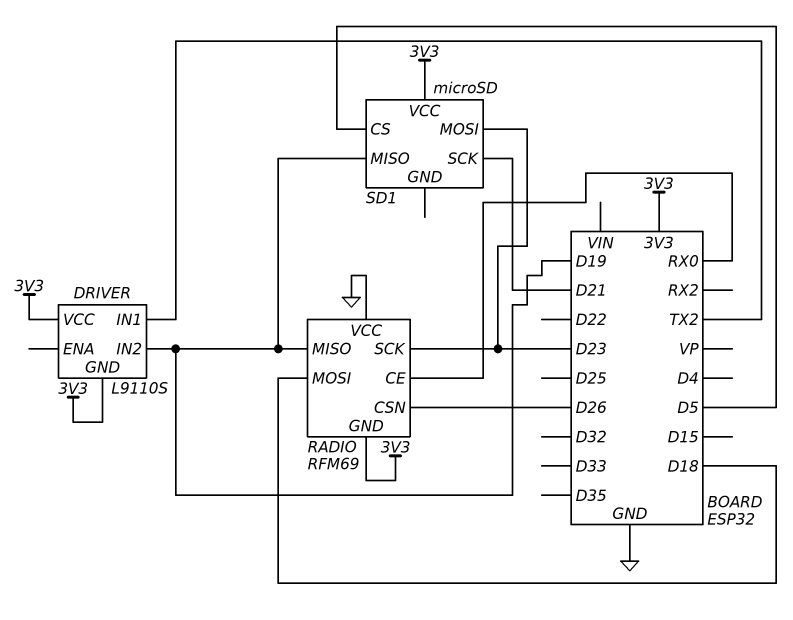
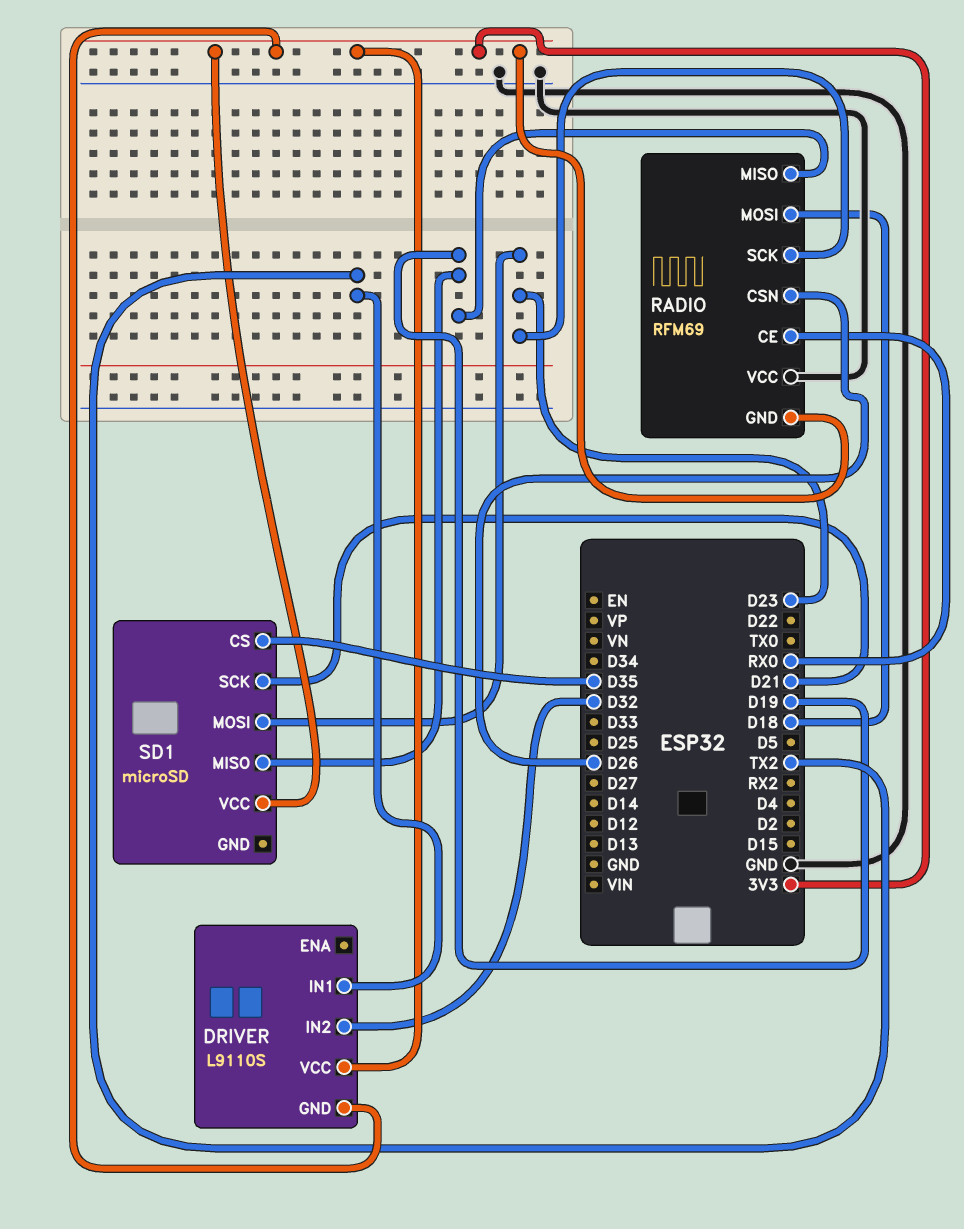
DRIVER pin IN2: D19 -> D32
SD1 pin CS: D5 -> D35

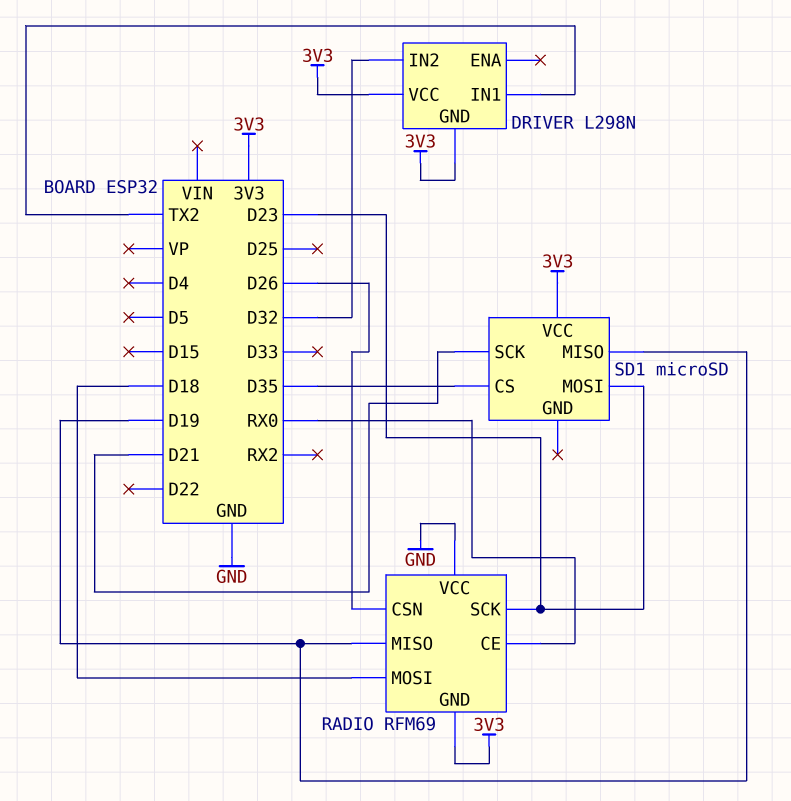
DRIVER: L9110S -> L298N

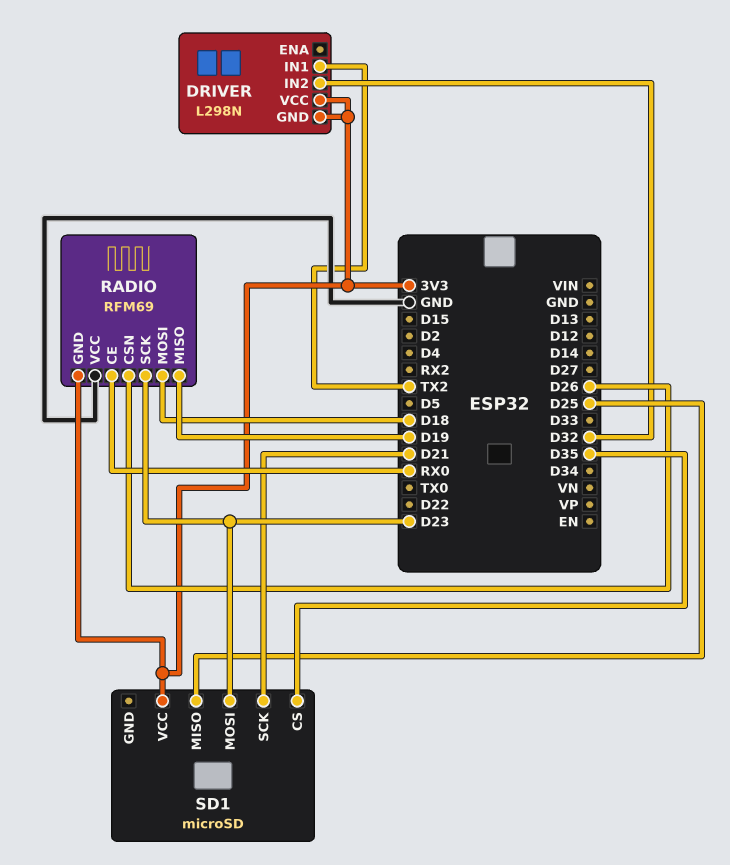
SD1 pin MISO: D19 -> D25

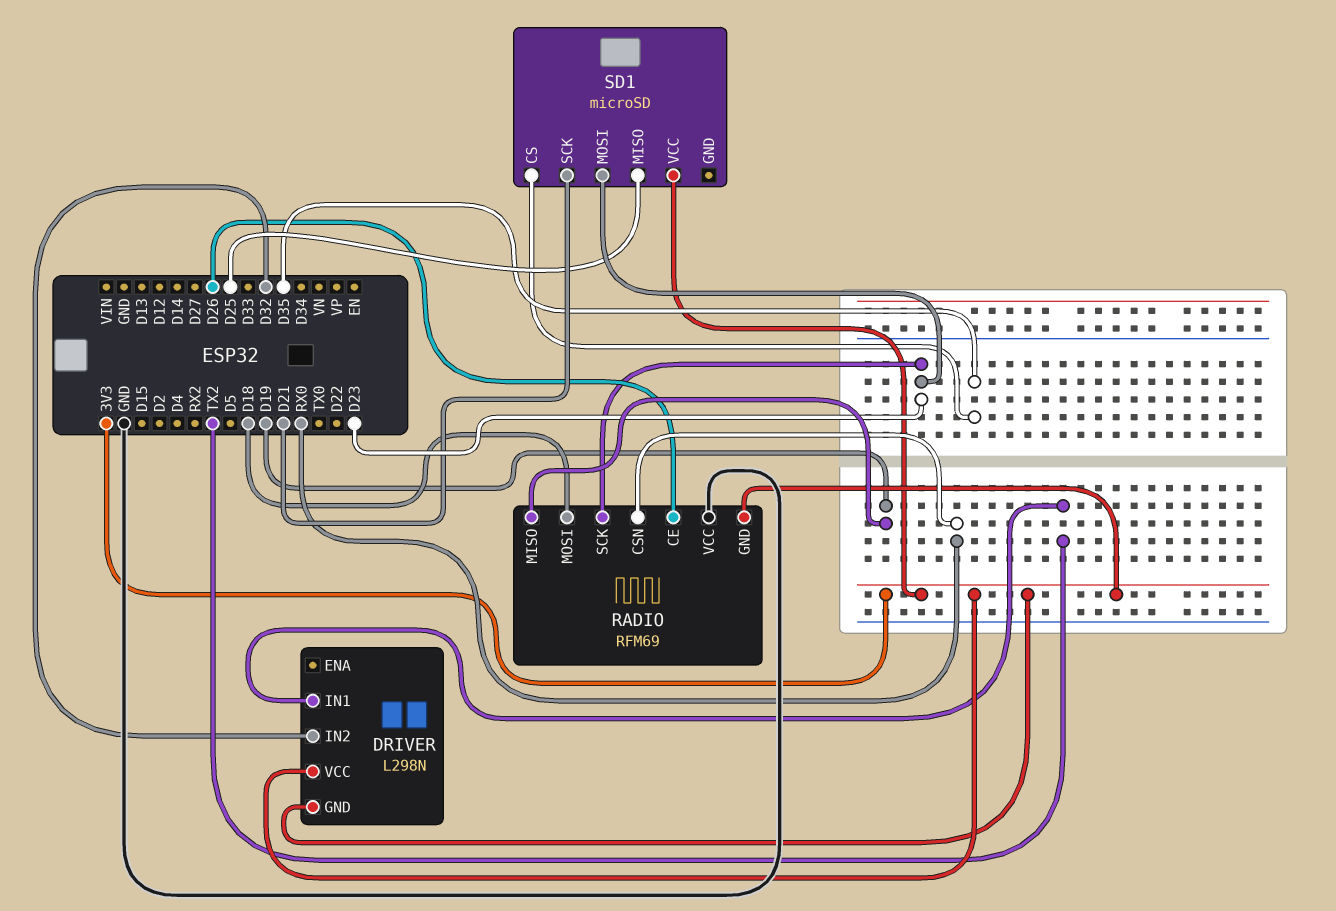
RADIO pin CE: RX0 -> D26
RADIO pin CSN: D26 -> RX0

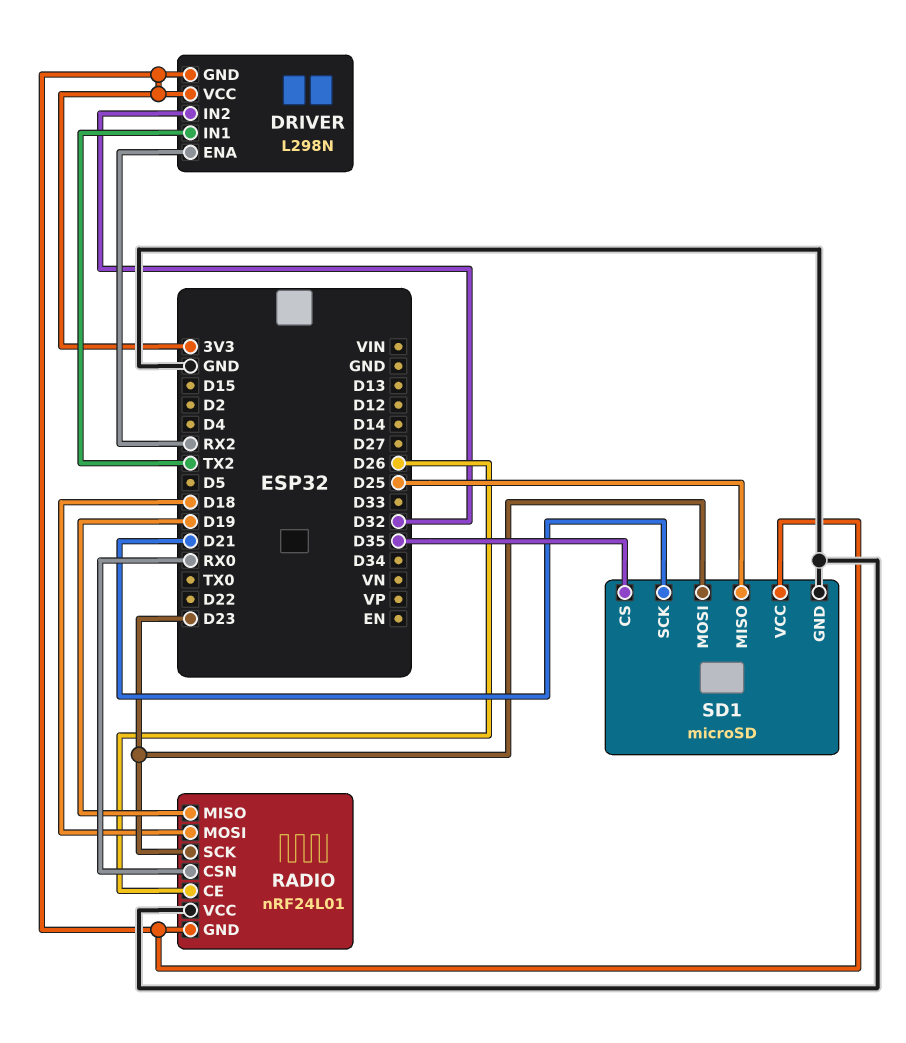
DRIVER pin ENA: none -> RX2
RADIO: RFM69 -> nRF24L01
SD1 pin GND: none -> GND

